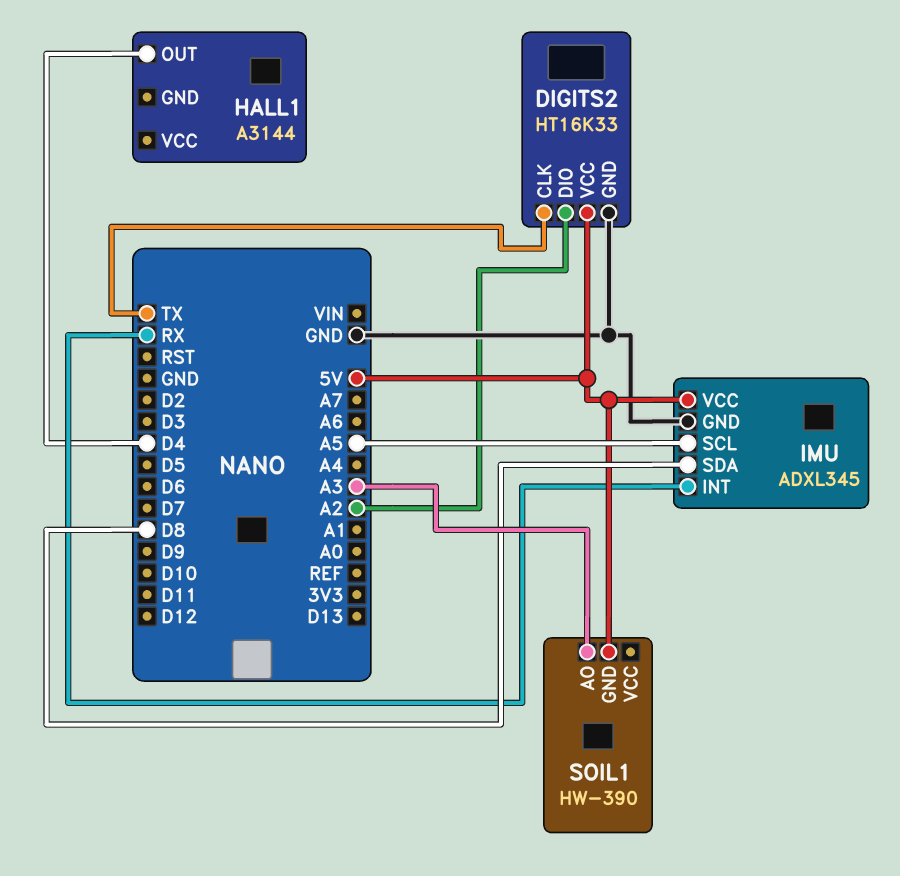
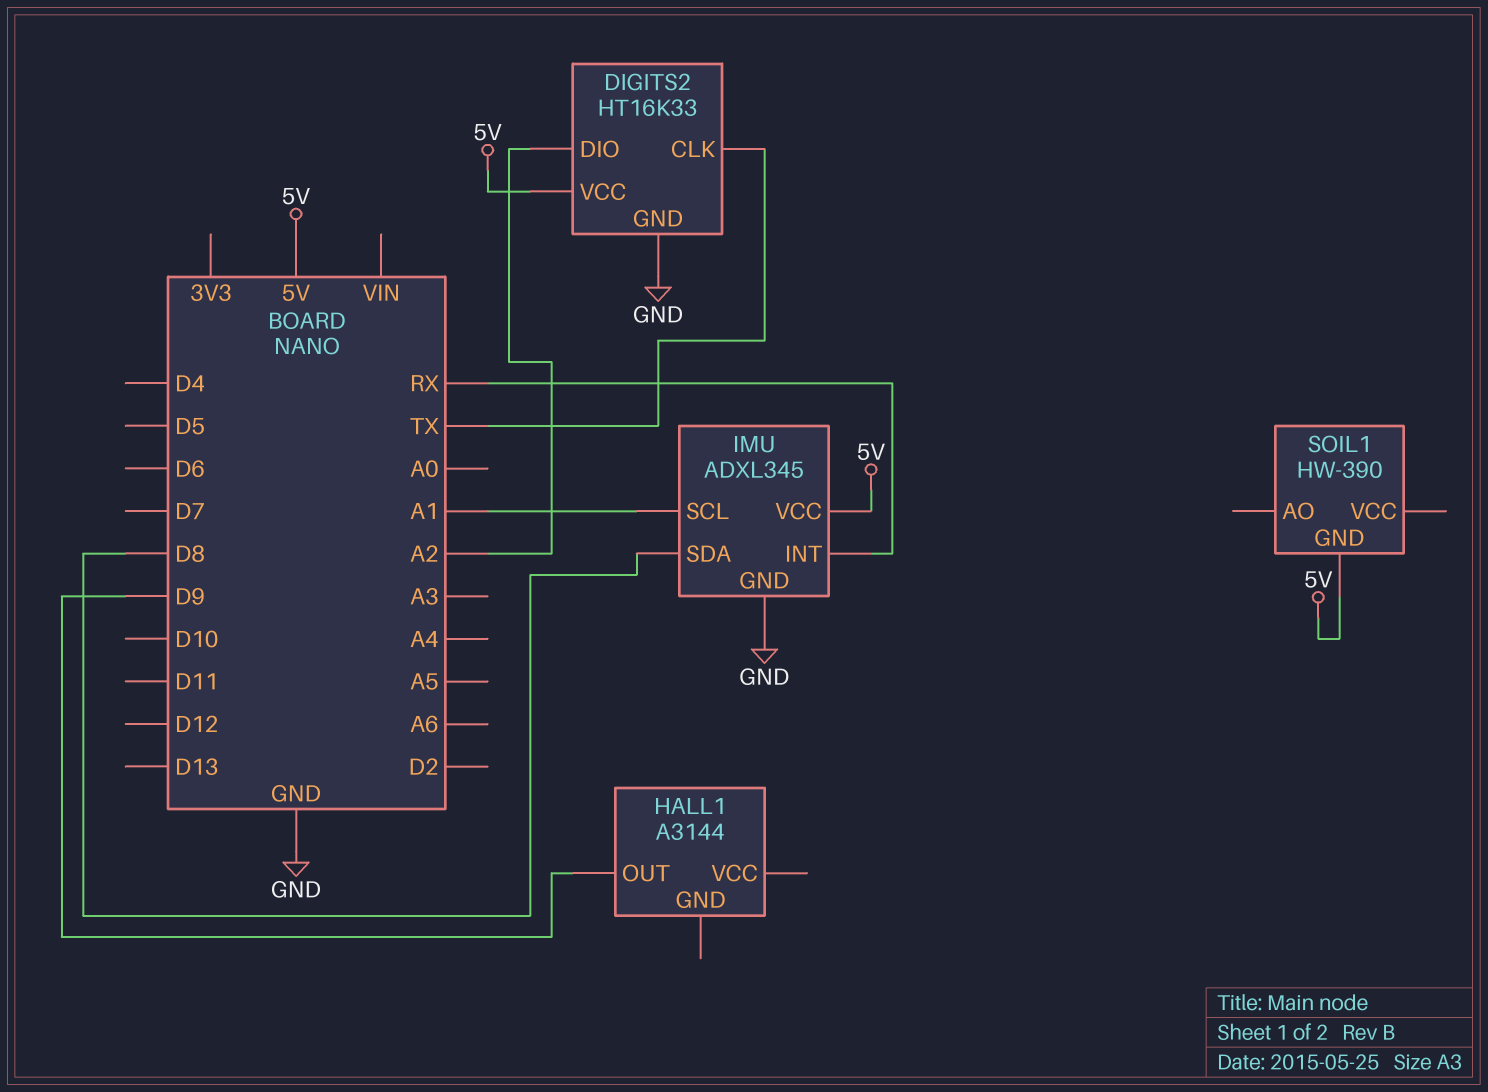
HALL1 pin OUT: D4 -> D9
IMU pin SCL: A5 -> A1
SOIL1 pin AO: A3 -> none

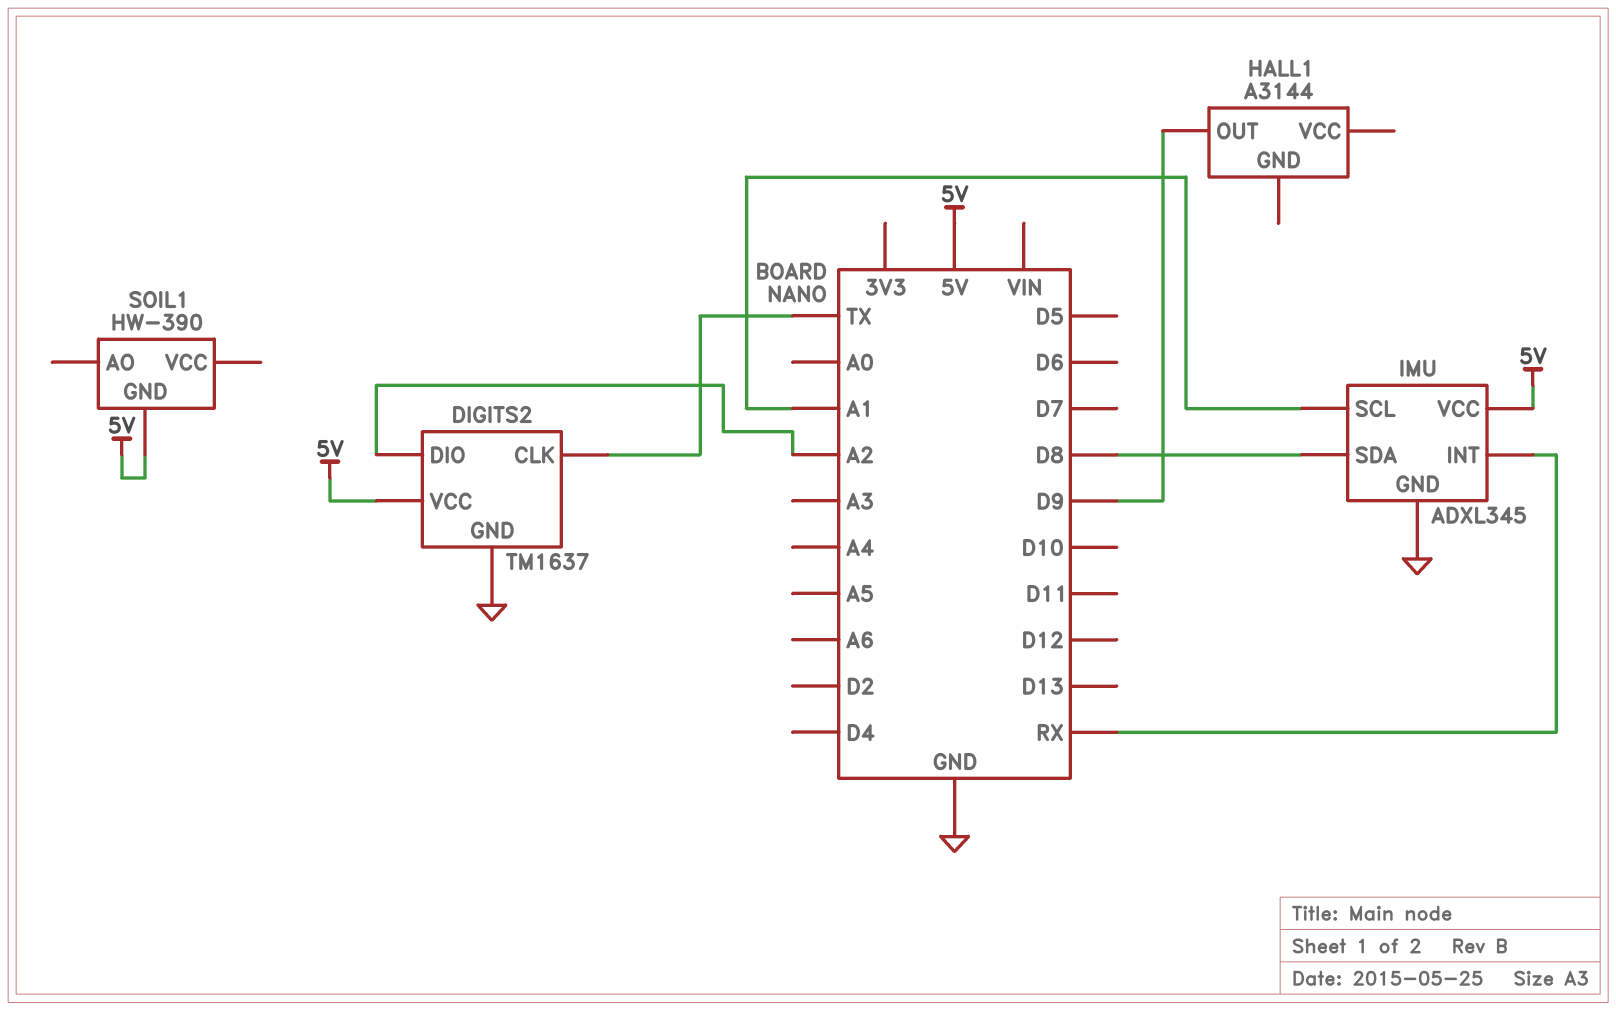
DIGITS2: HT16K33 -> TM1637

